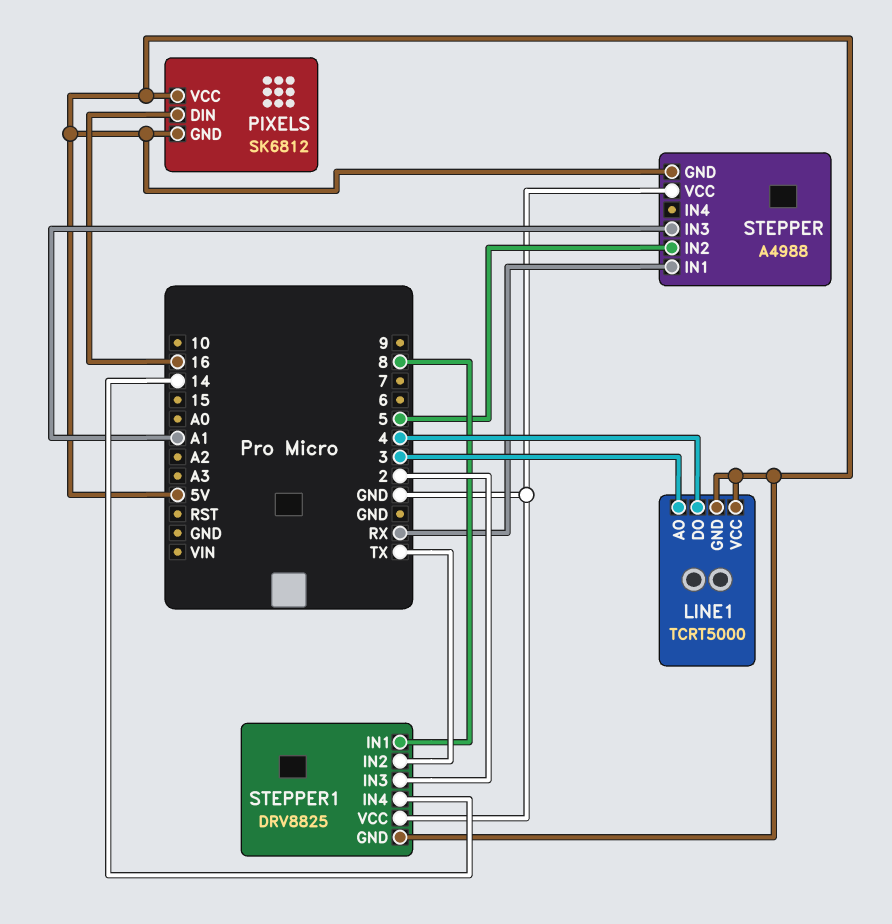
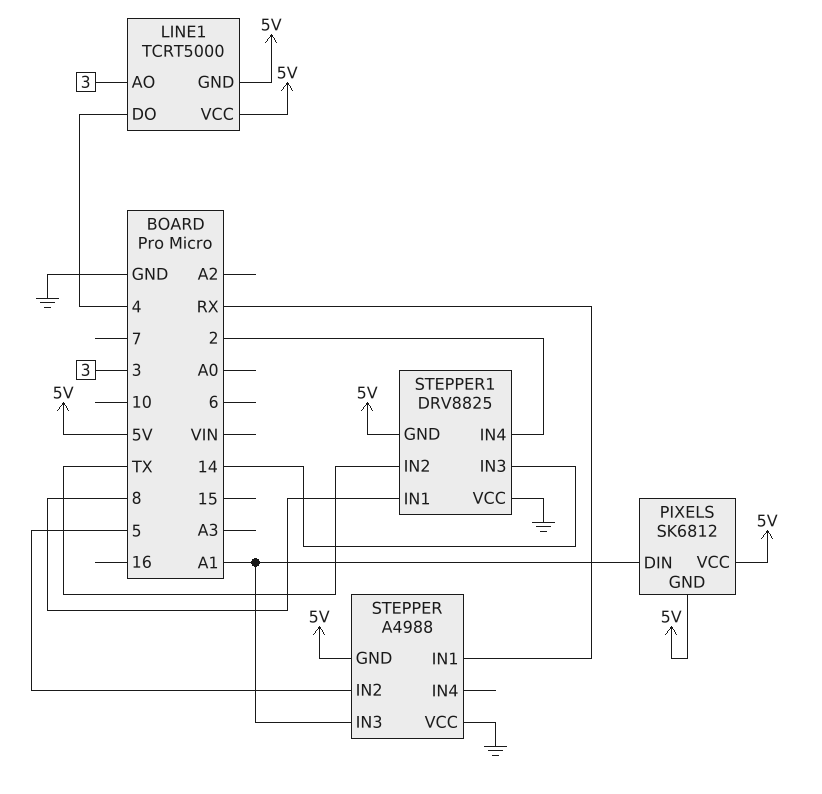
PIXELS pin DIN: 16 -> A1
STEPPER1 pin IN3: 2 -> 14
STEPPER1 pin IN4: 14 -> 2

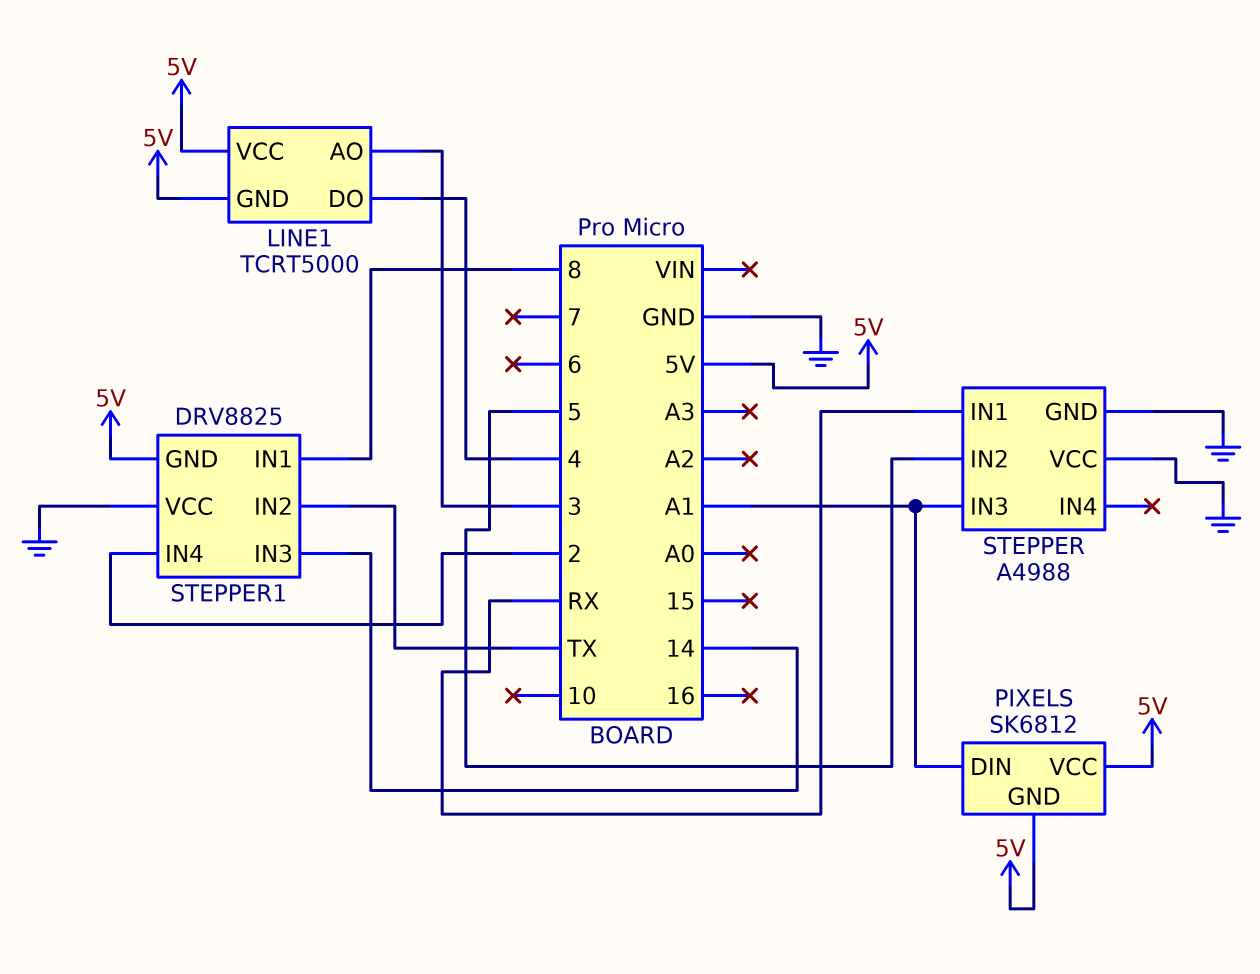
STEPPER pin GND: 5V -> GND

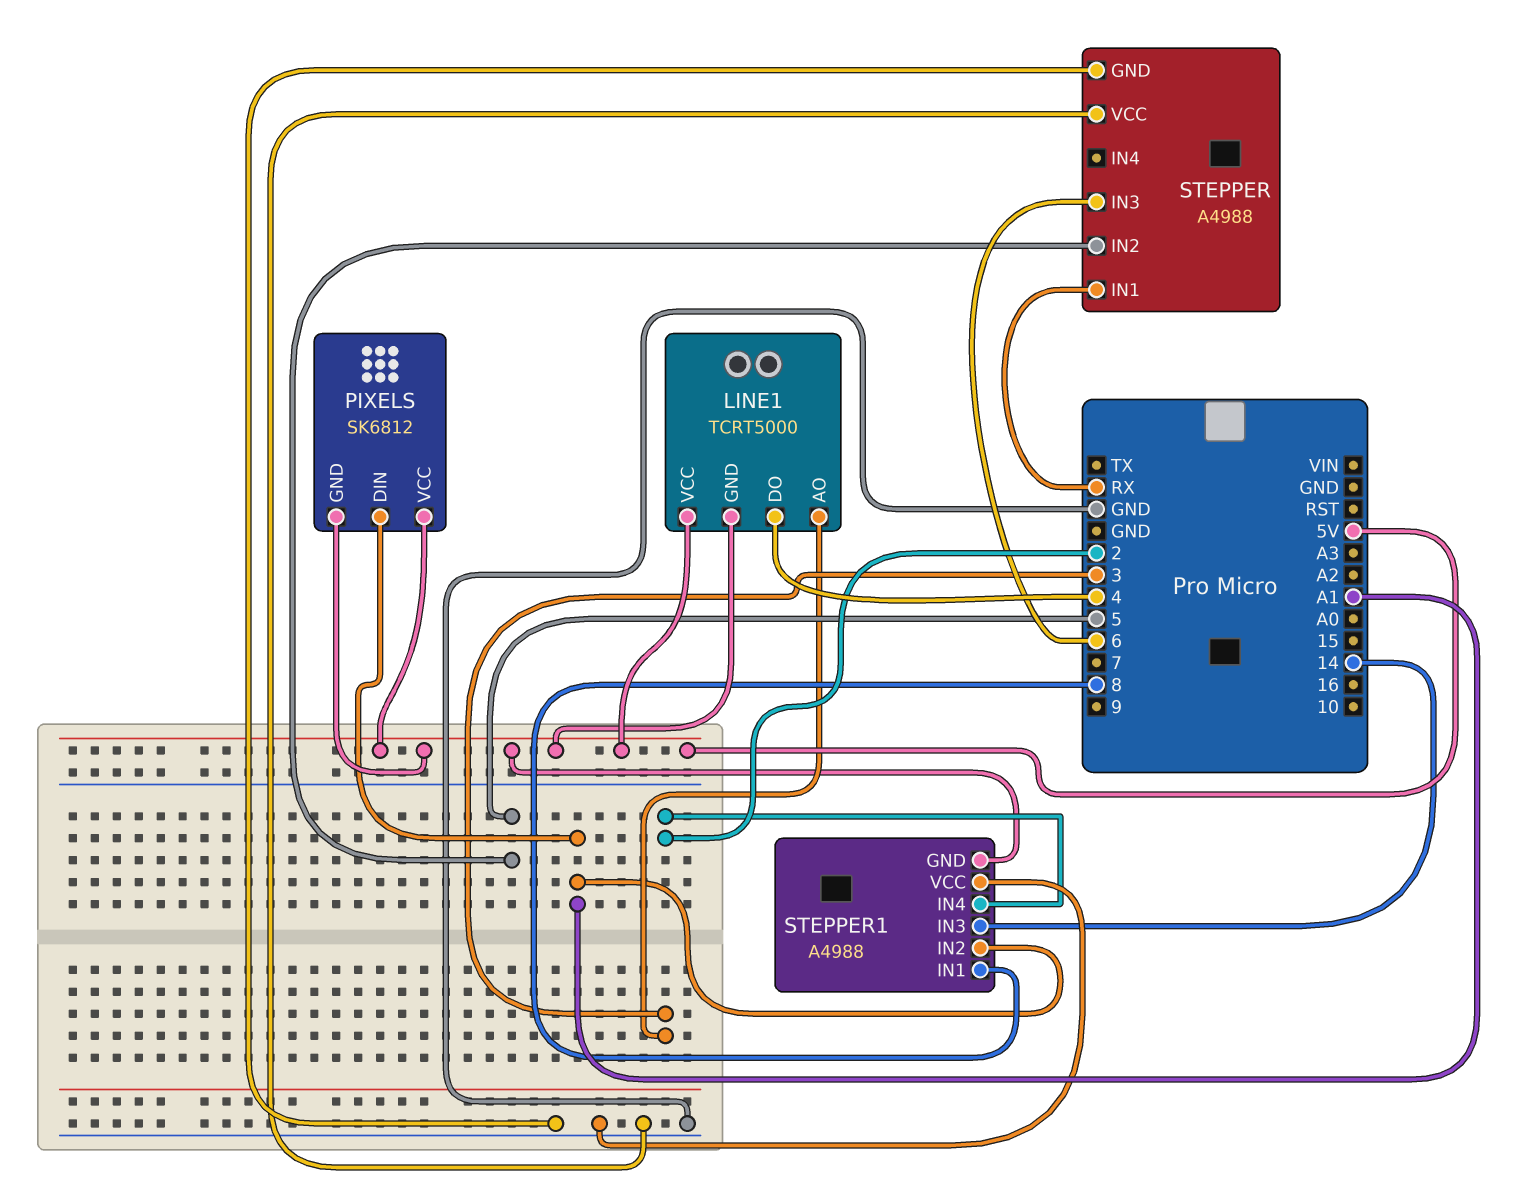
STEPPER pin IN3: A1 -> 6
STEPPER1: DRV8825 -> A4988
STEPPER1 pin IN2: TX -> A1

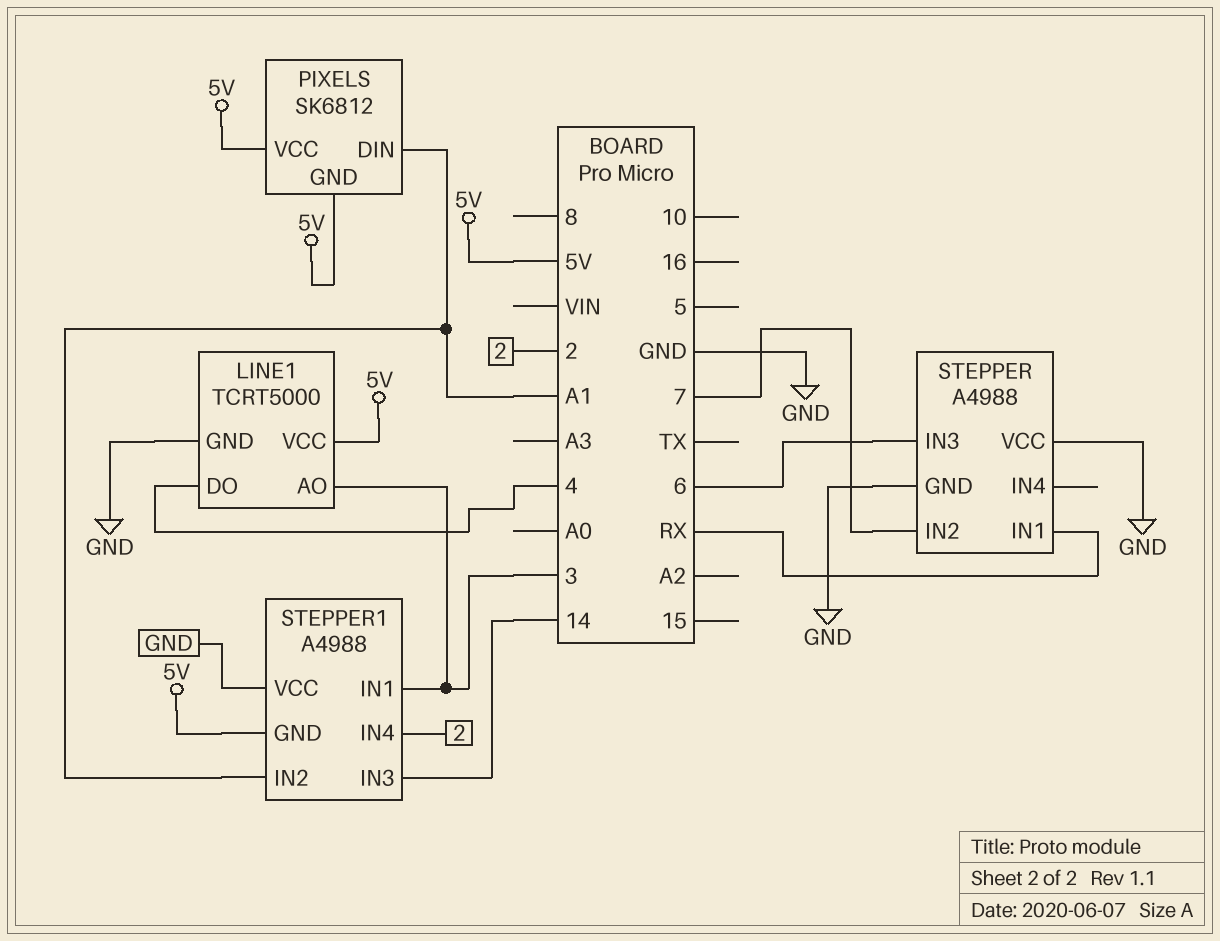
LINE1 pin GND: 5V -> GND
STEPPER pin IN2: 5 -> 7
STEPPER1 pin IN1: 8 -> 3

